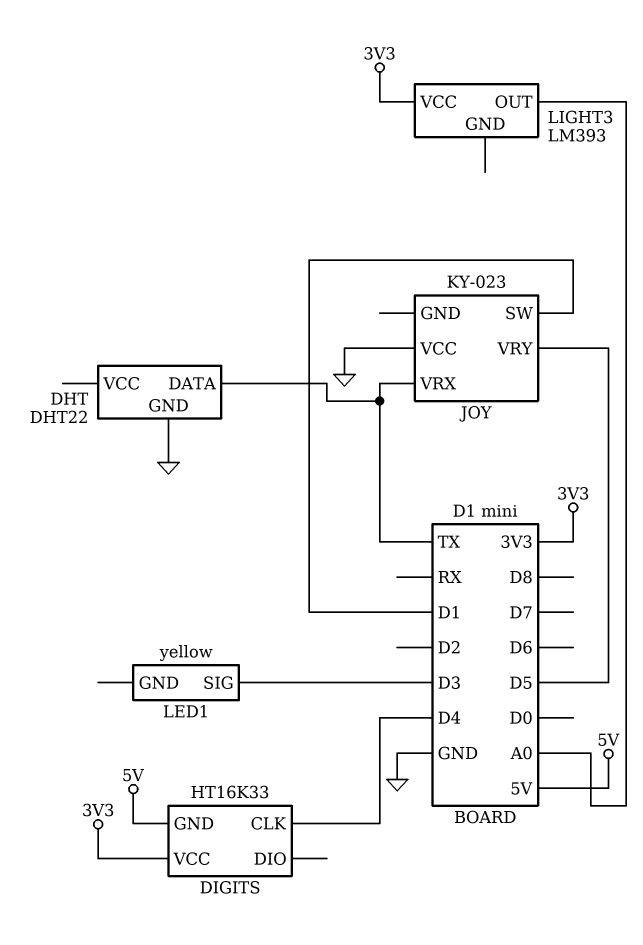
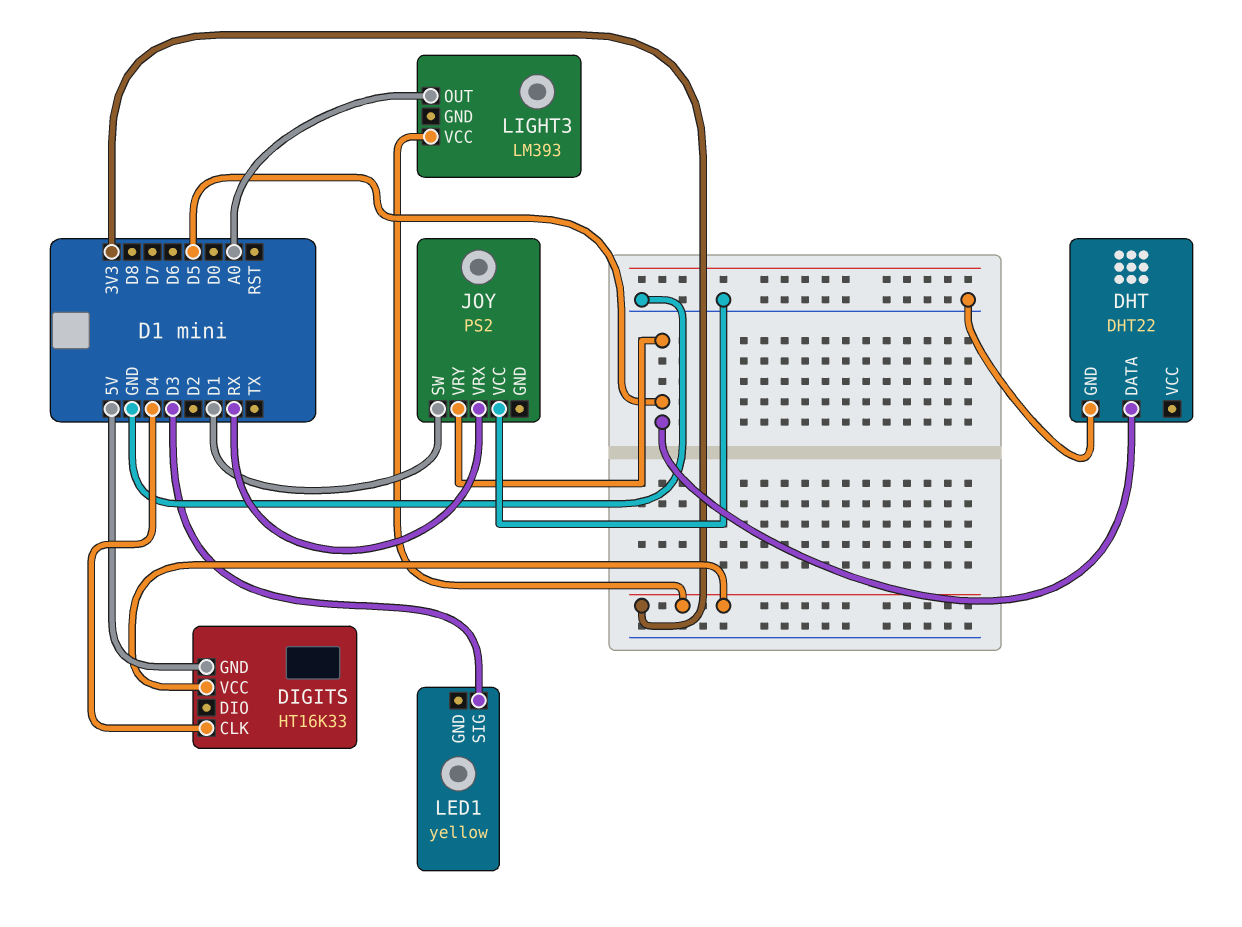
DHT pin DATA: TX -> D5
JOY: KY-023 -> PS2
JOY pin VRX: TX -> RX

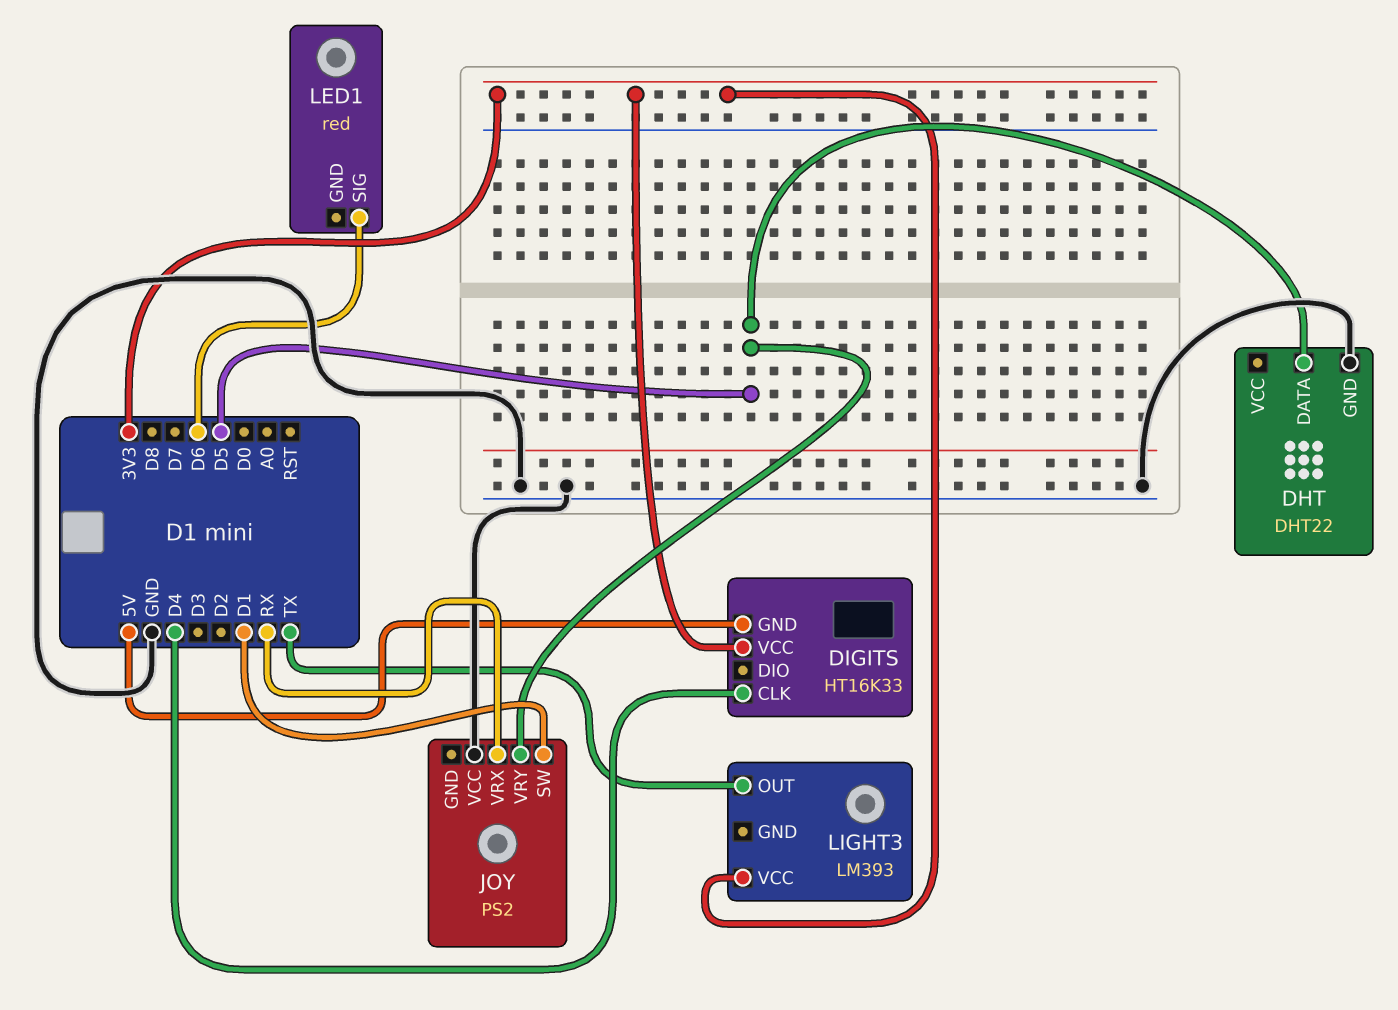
LED1: yellow -> red
LED1 pin SIG: D3 -> D6
LIGHT3 pin OUT: A0 -> TX

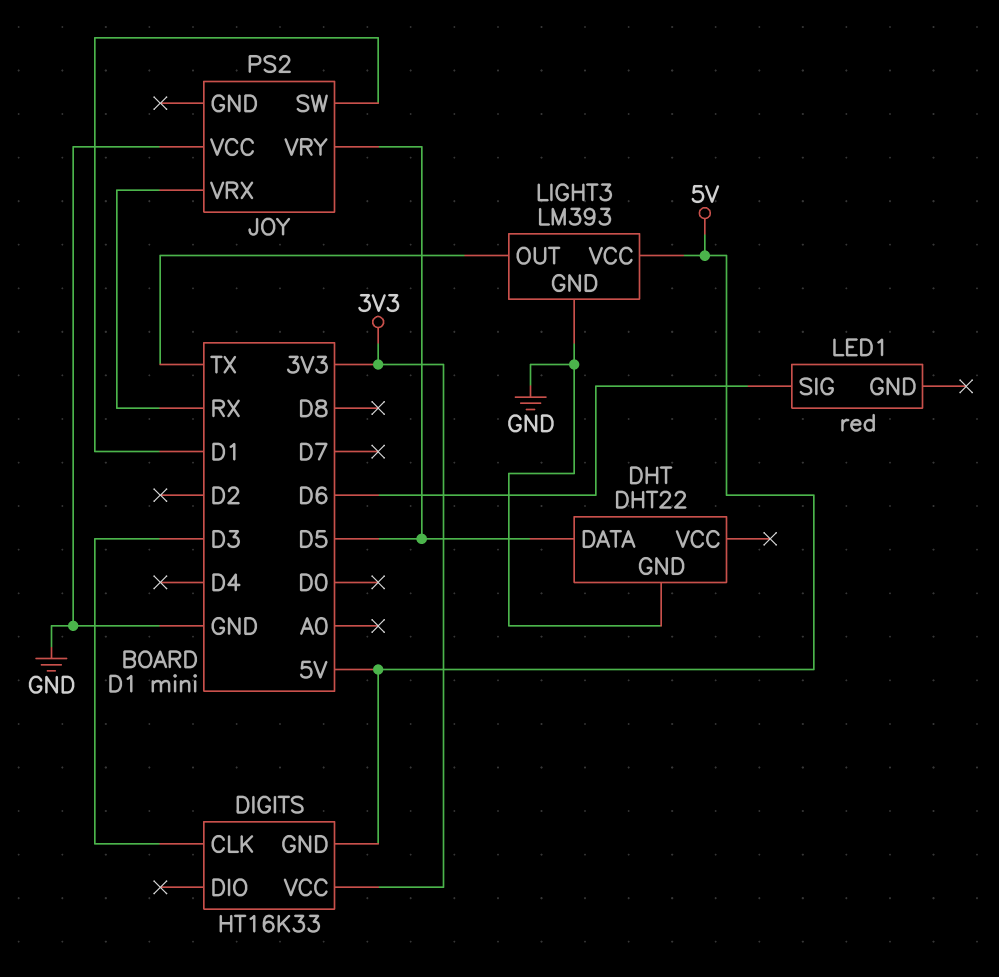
DIGITS pin CLK: D4 -> D3
LIGHT3 pin GND: none -> GND
LIGHT3 pin VCC: 3V3 -> 5V

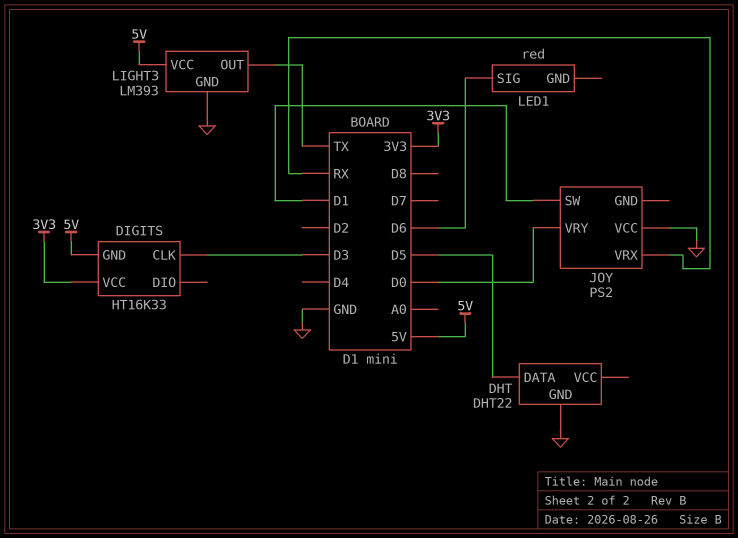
JOY pin VRY: D5 -> D0

